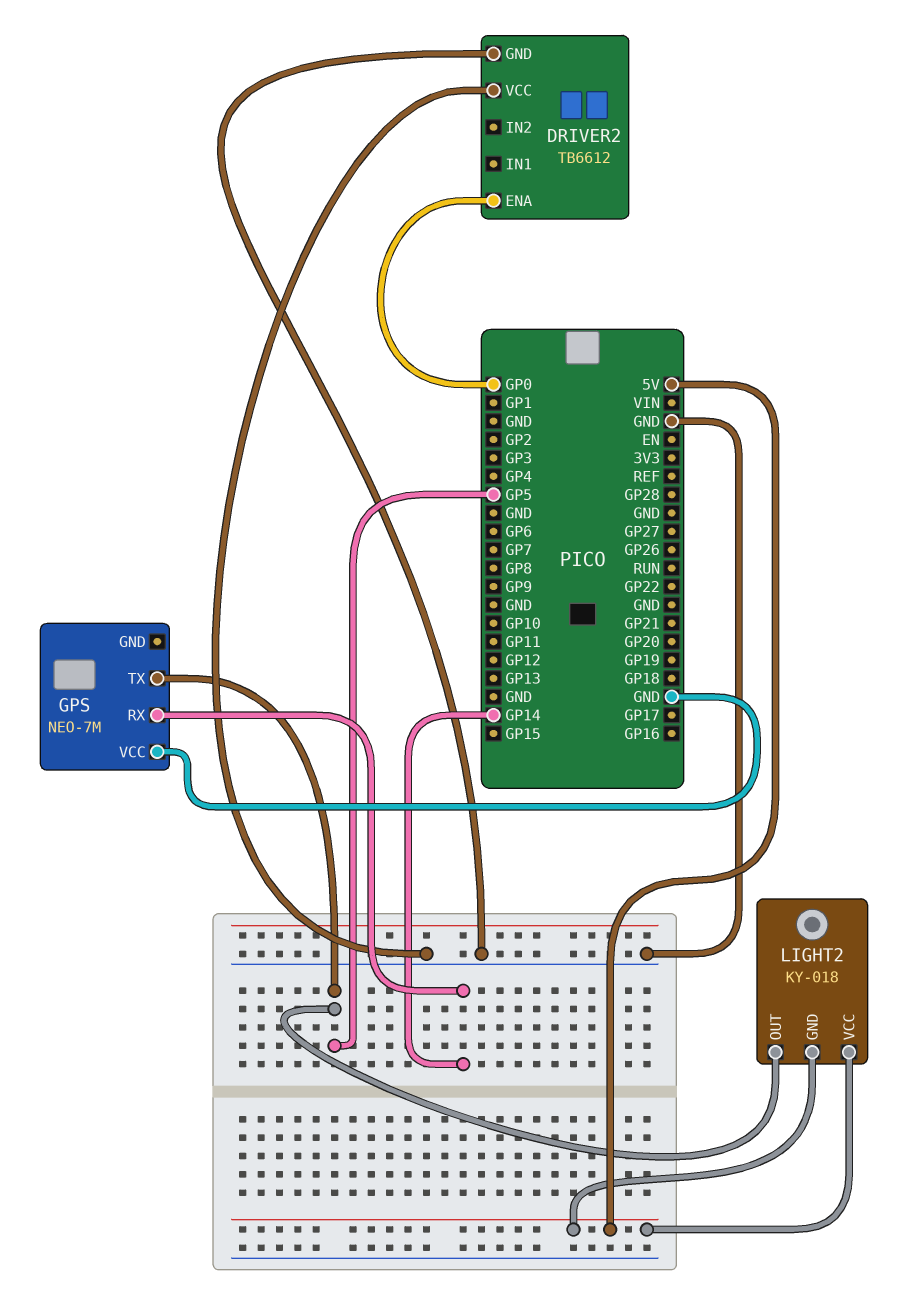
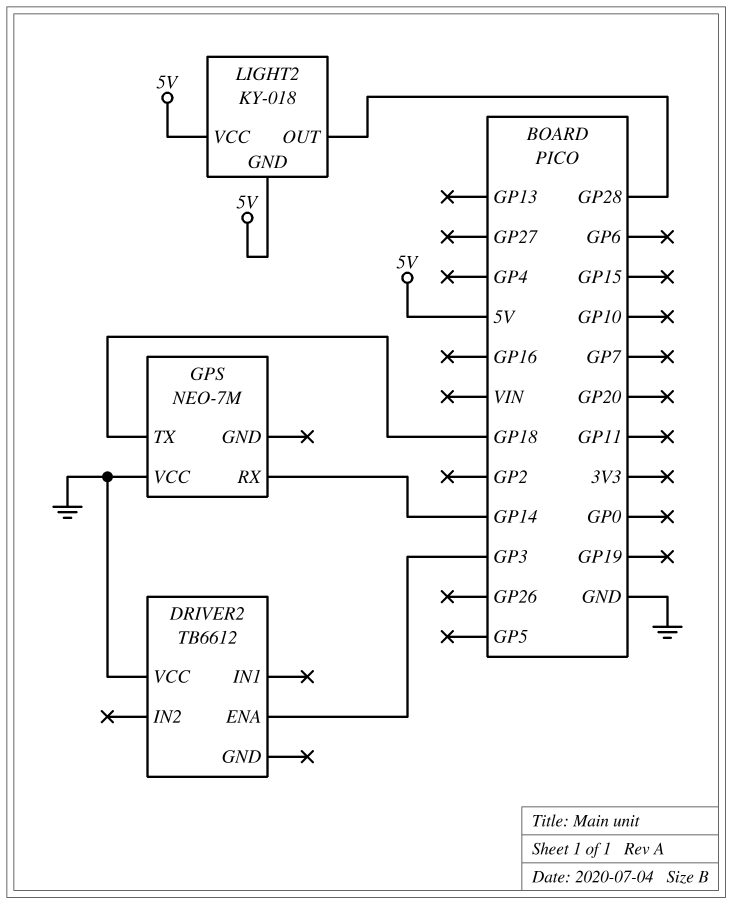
DRIVER2 pin ENA: GP0 -> GP3
DRIVER2 pin GND: GND -> none
GPS pin TX: GP5 -> GP18
LIGHT2 pin OUT: GP5 -> GP28

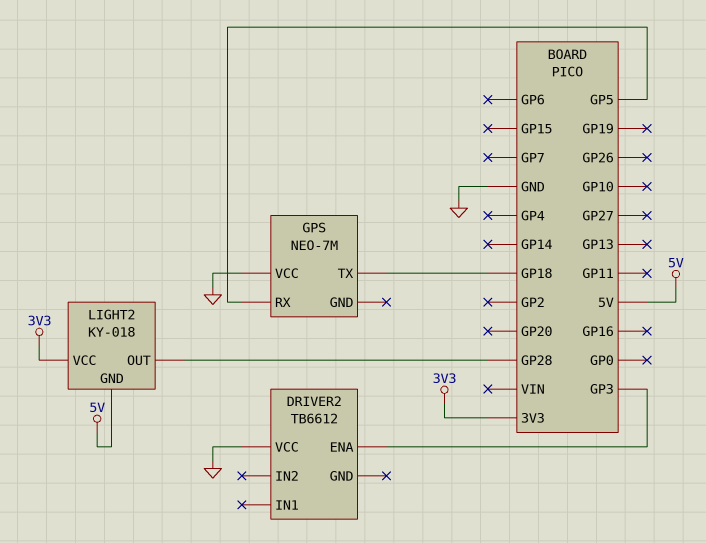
GPS pin RX: GP14 -> GP5
LIGHT2 pin VCC: 5V -> 3V3

